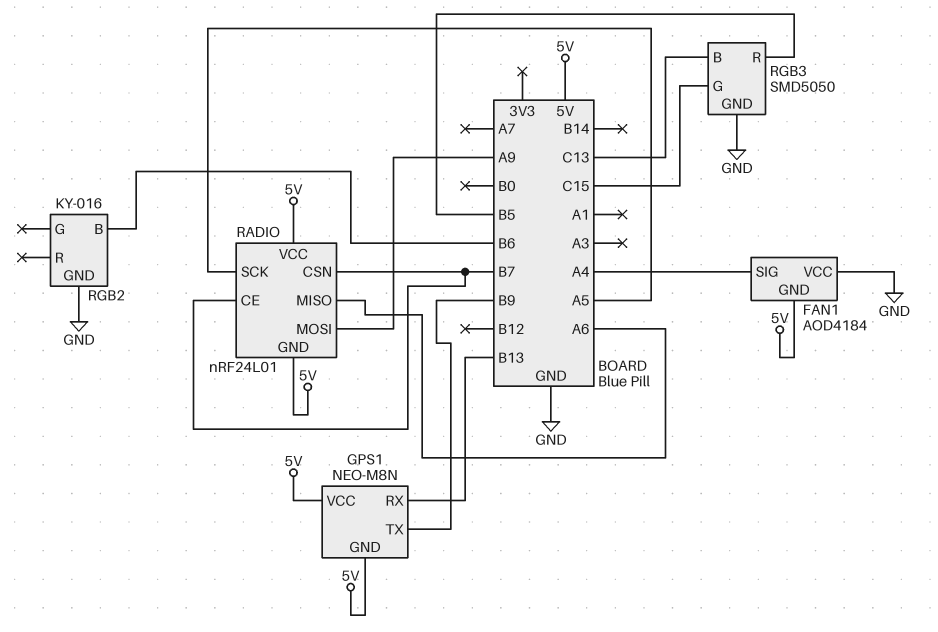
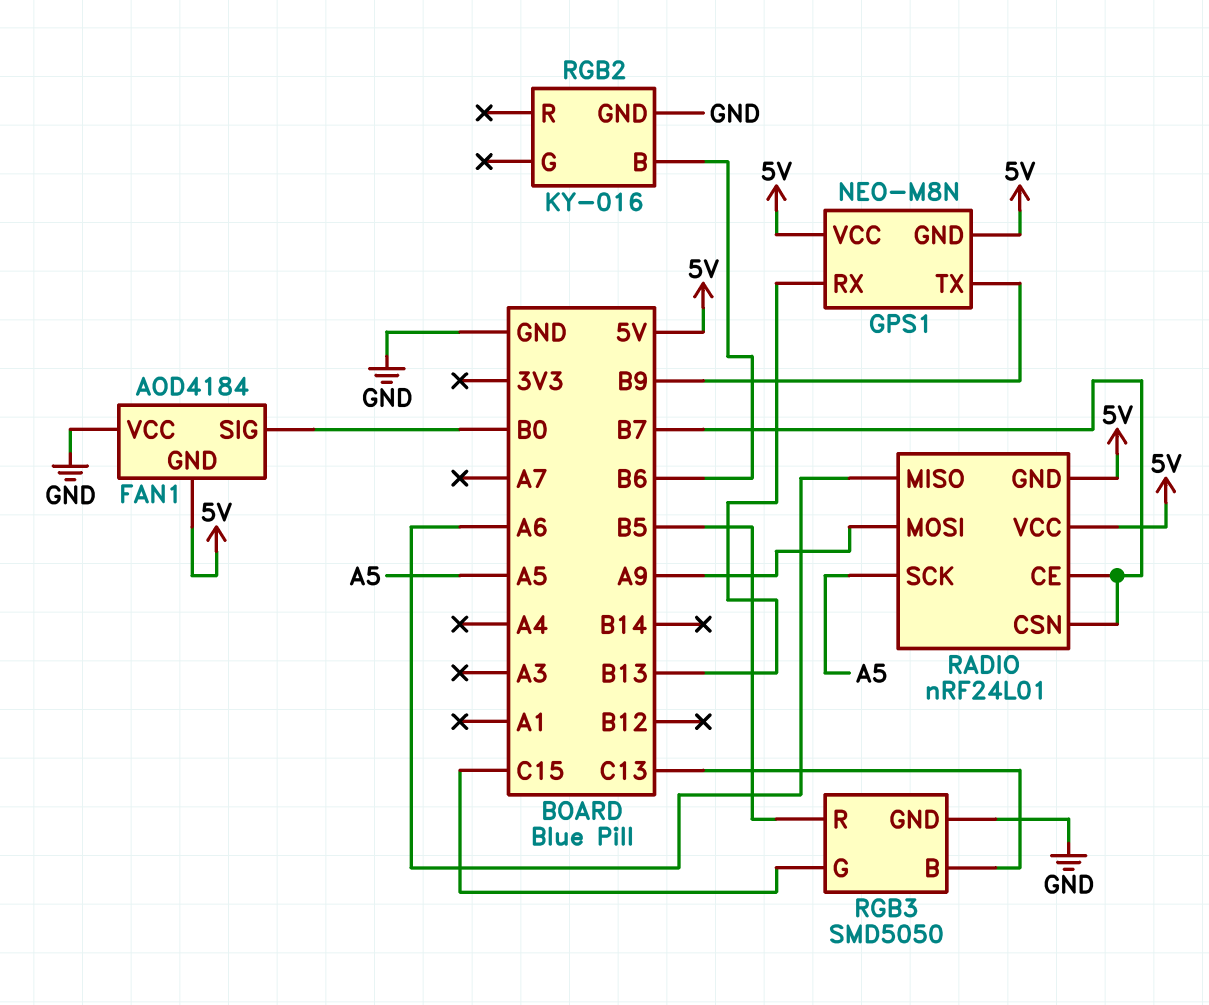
FAN1 pin SIG: A4 -> B0

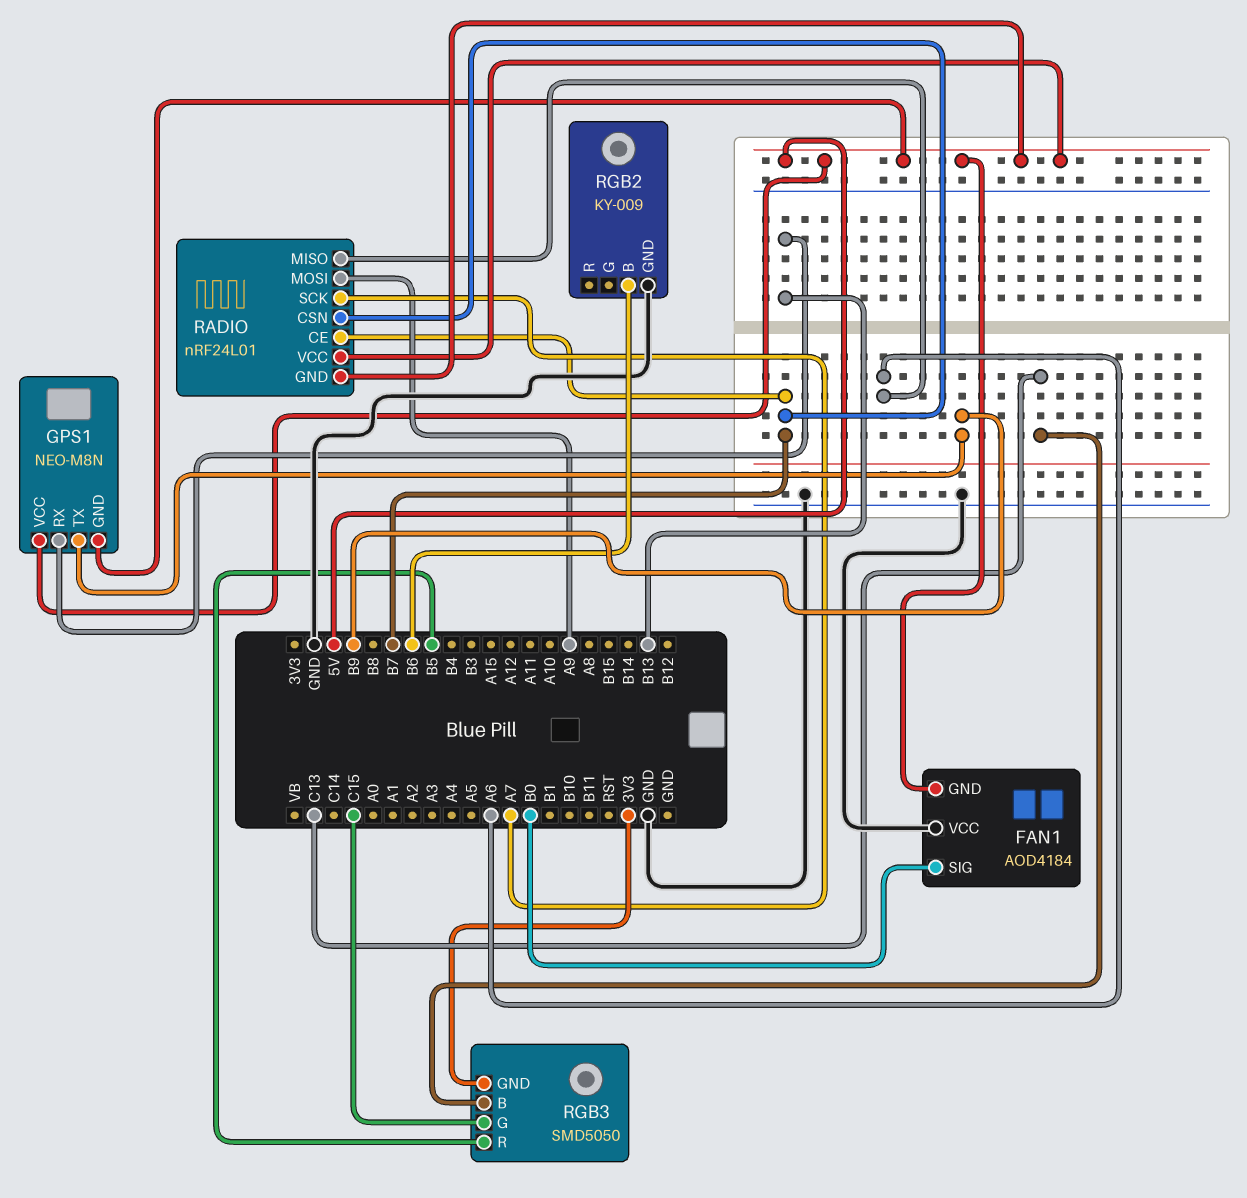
RADIO pin SCK: A5 -> A7
RGB2: KY-016 -> KY-009
RGB3 pin GND: GND -> 3V3

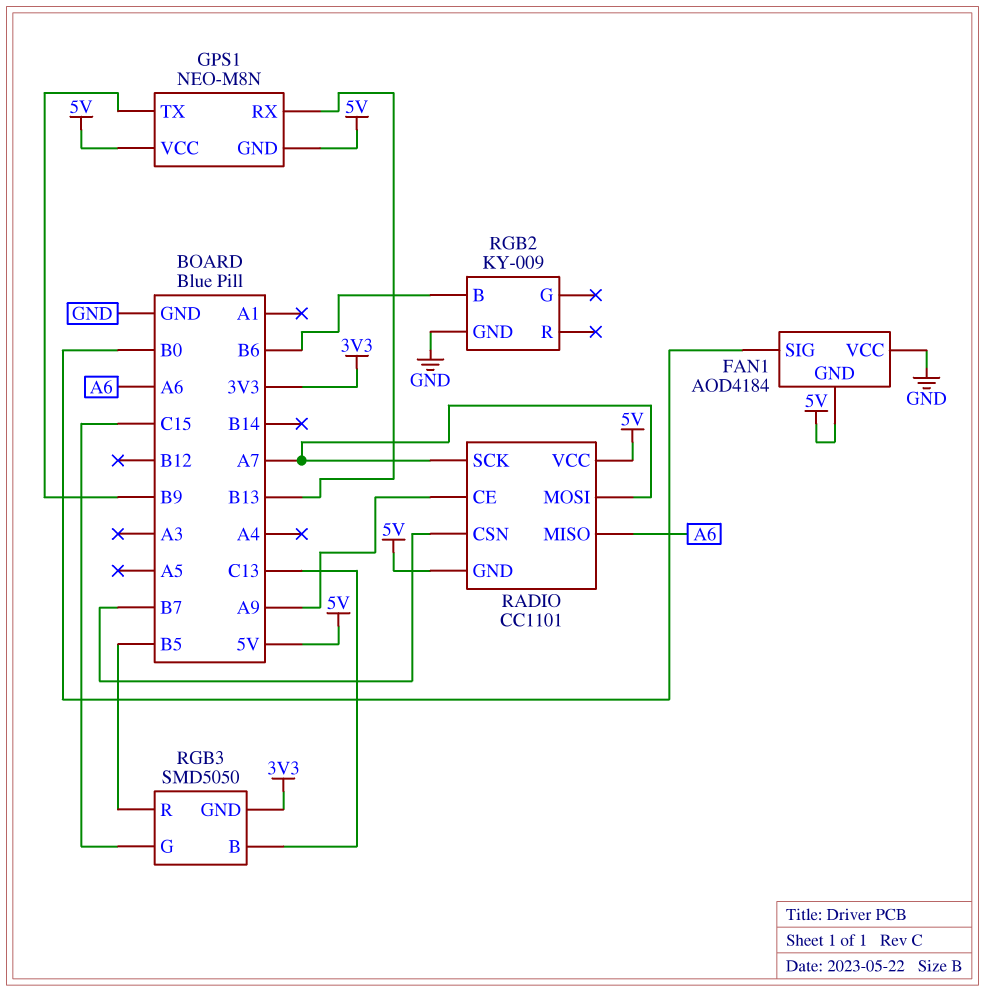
RADIO: nRF24L01 -> CC1101
RADIO pin CE: B7 -> A9
RADIO pin MOSI: A9 -> A7

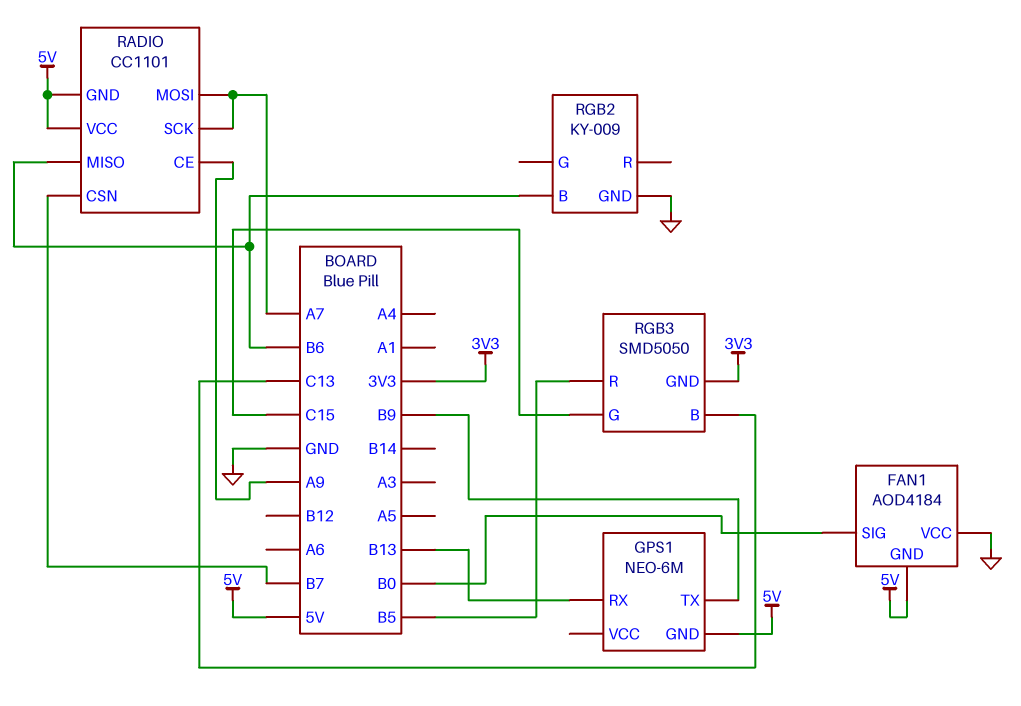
GPS1: NEO-M8N -> NEO-6M
GPS1 pin VCC: 5V -> none
RADIO pin MISO: A6 -> B6

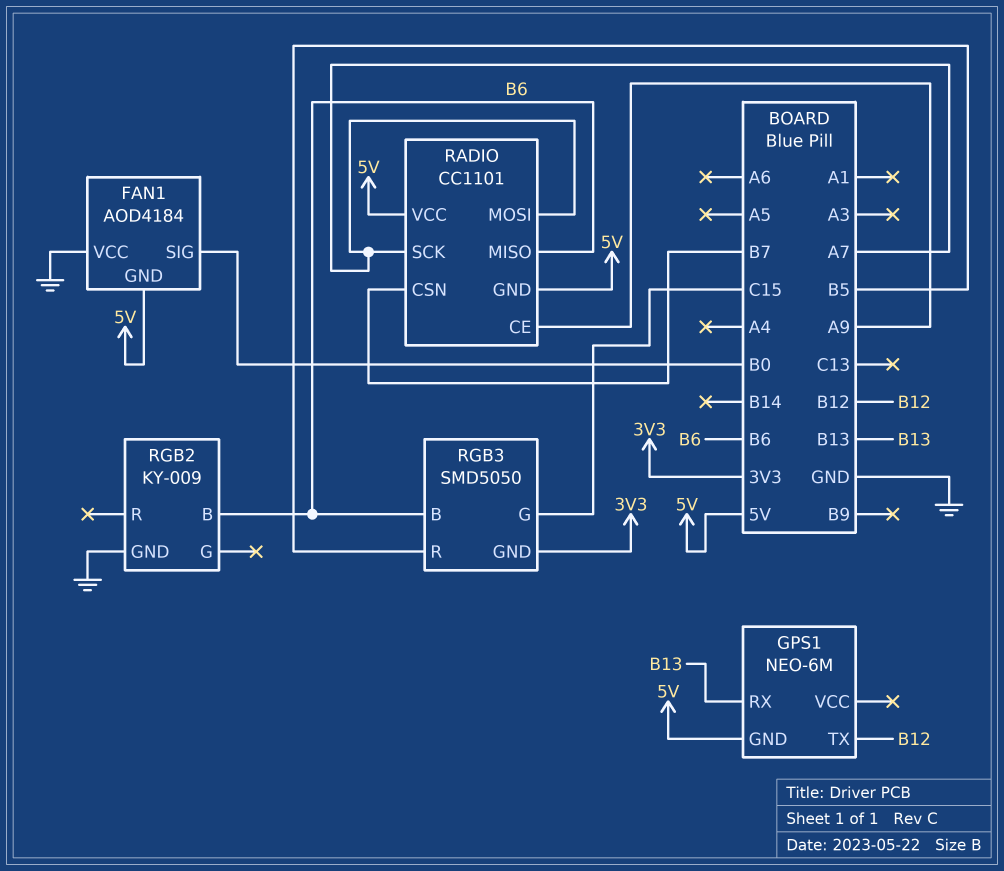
GPS1 pin TX: B9 -> B12
RGB3 pin B: C13 -> B6

